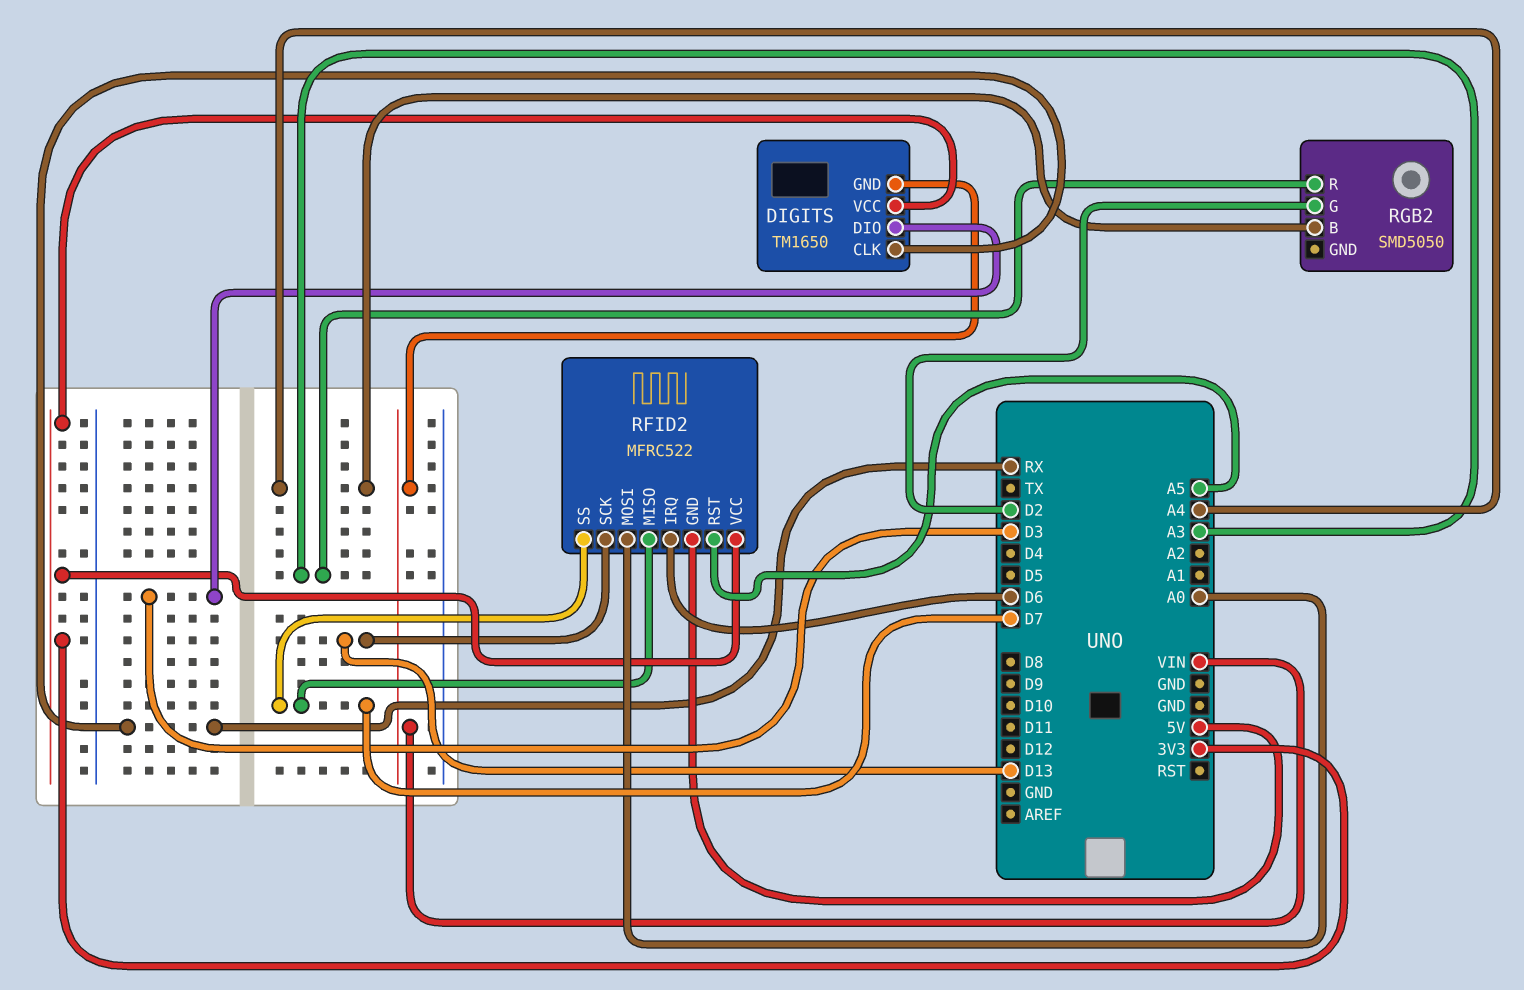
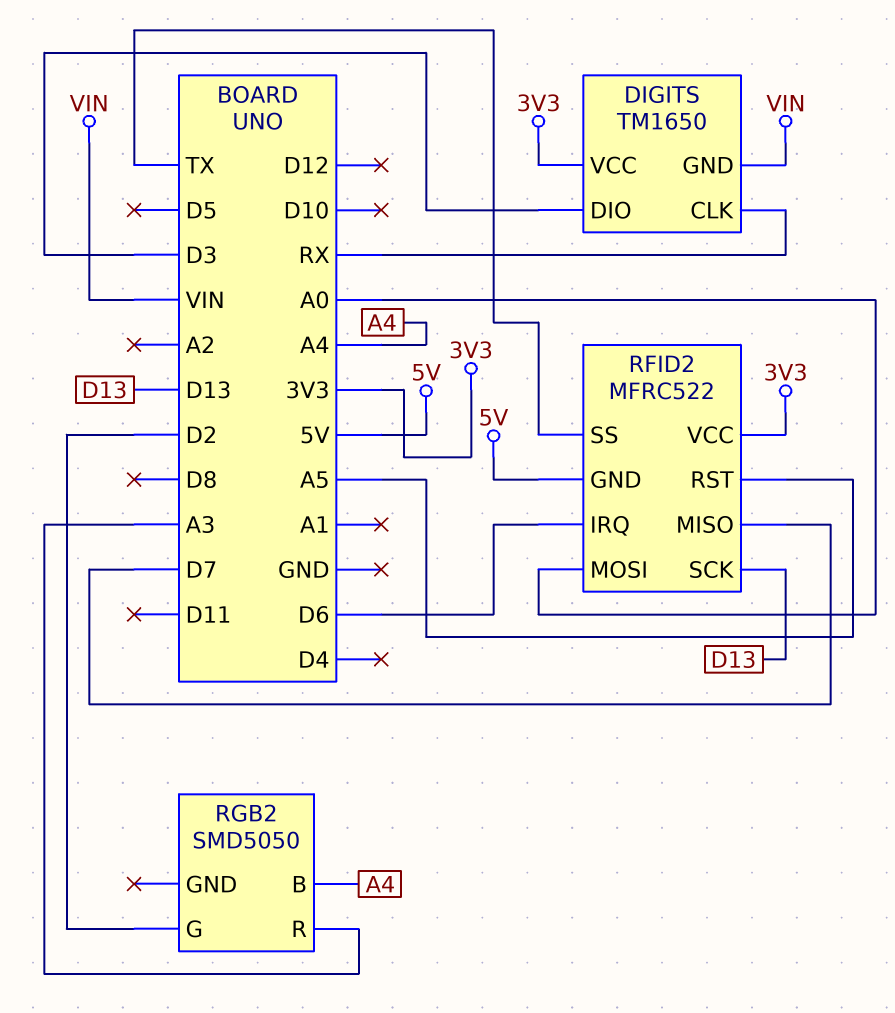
RFID2 pin SS: D7 -> TX

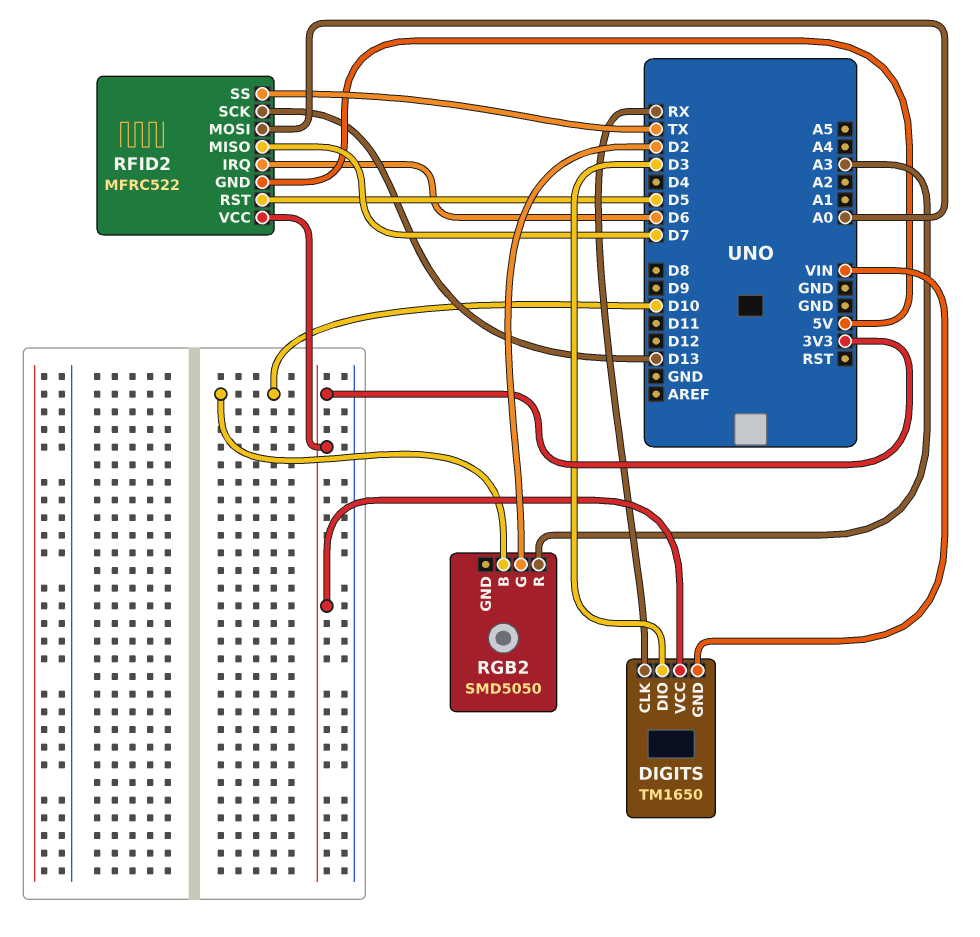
RFID2 pin RST: A5 -> D5
RGB2 pin B: A4 -> D10

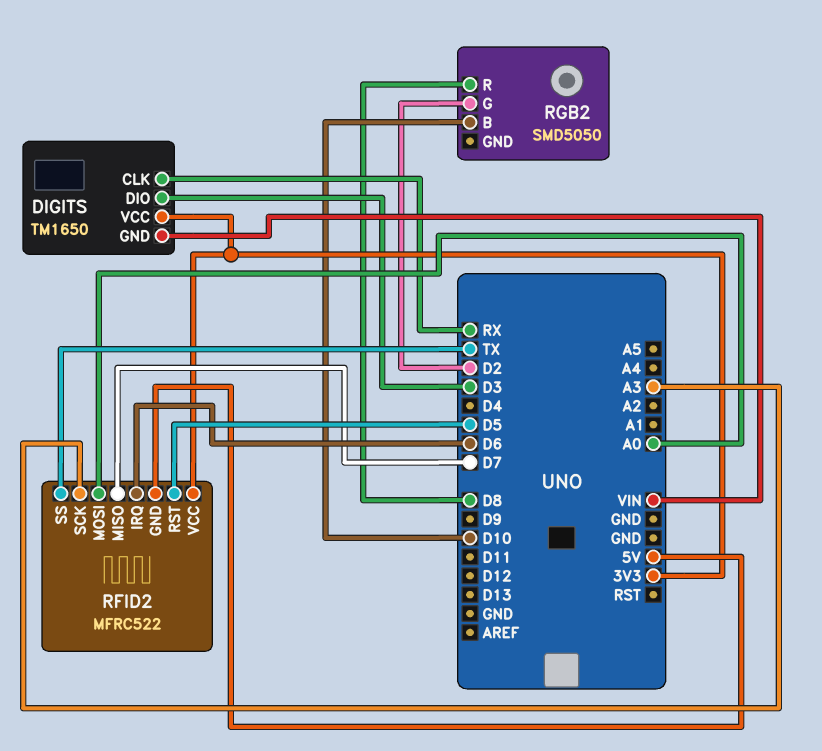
RFID2 pin SCK: D13 -> A3
RGB2 pin R: A3 -> D8

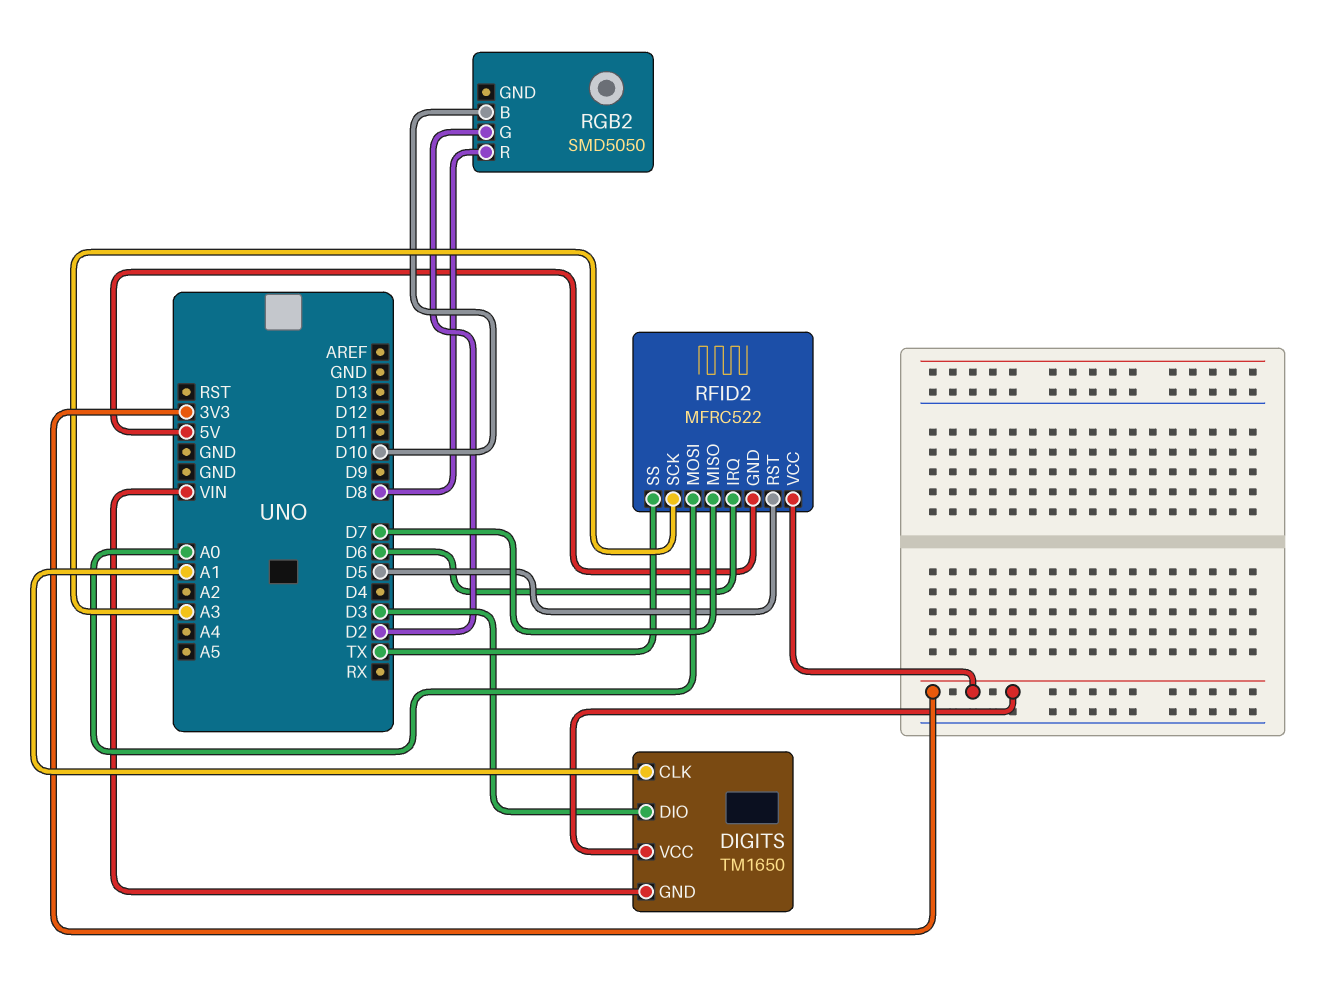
DIGITS pin CLK: RX -> A1

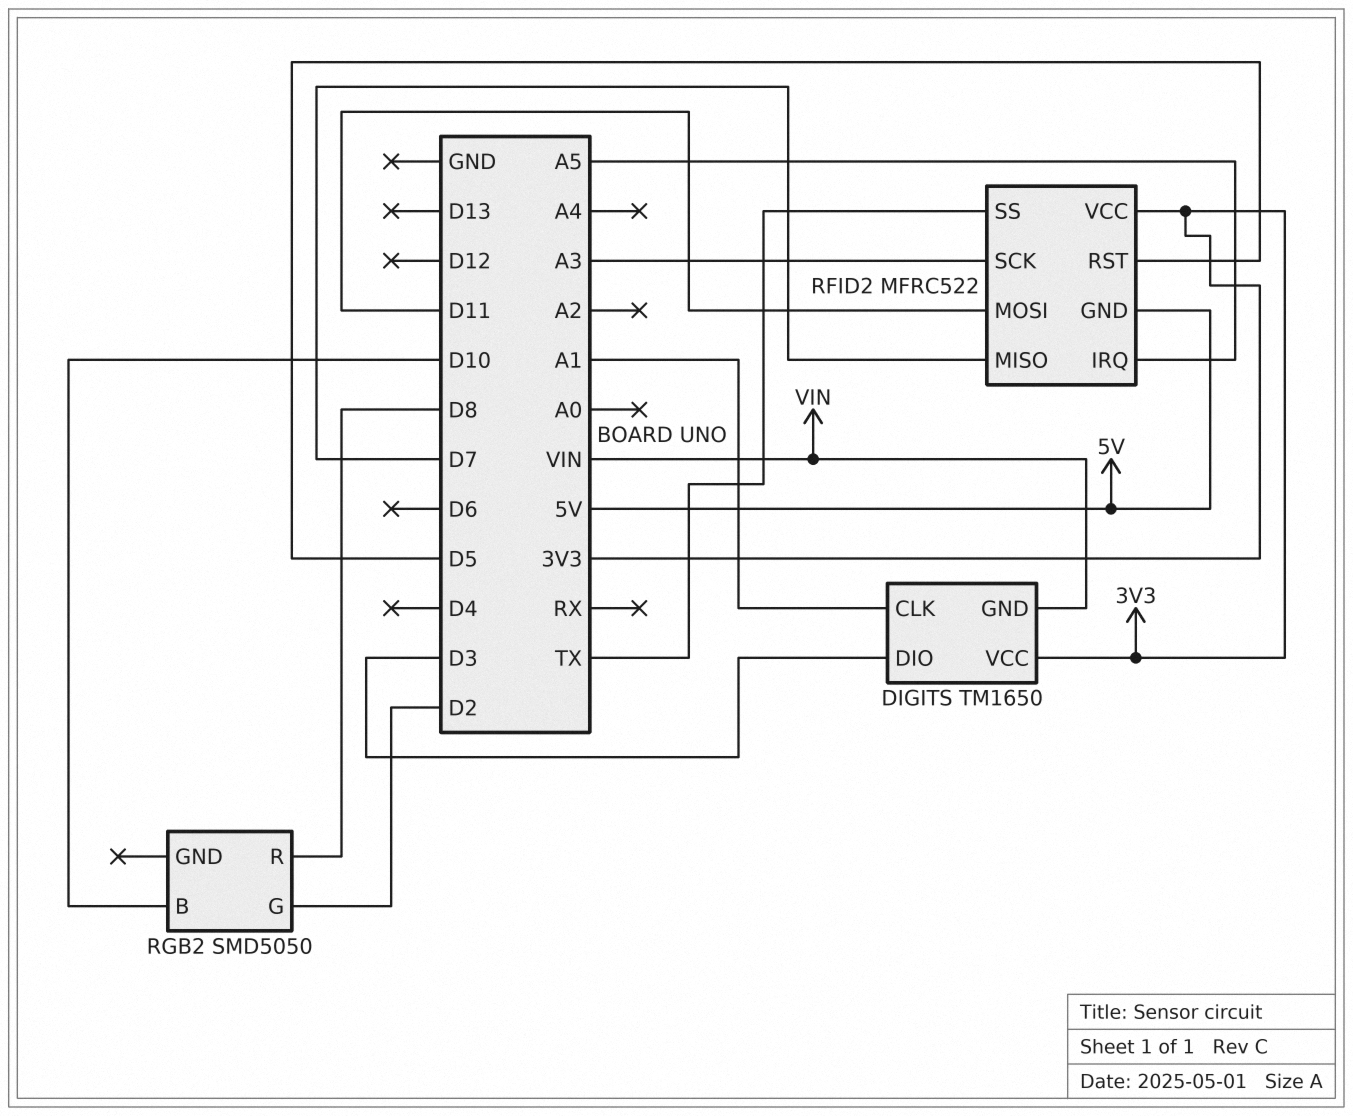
RFID2 pin IRQ: D6 -> A5
RFID2 pin MOSI: A0 -> D11

